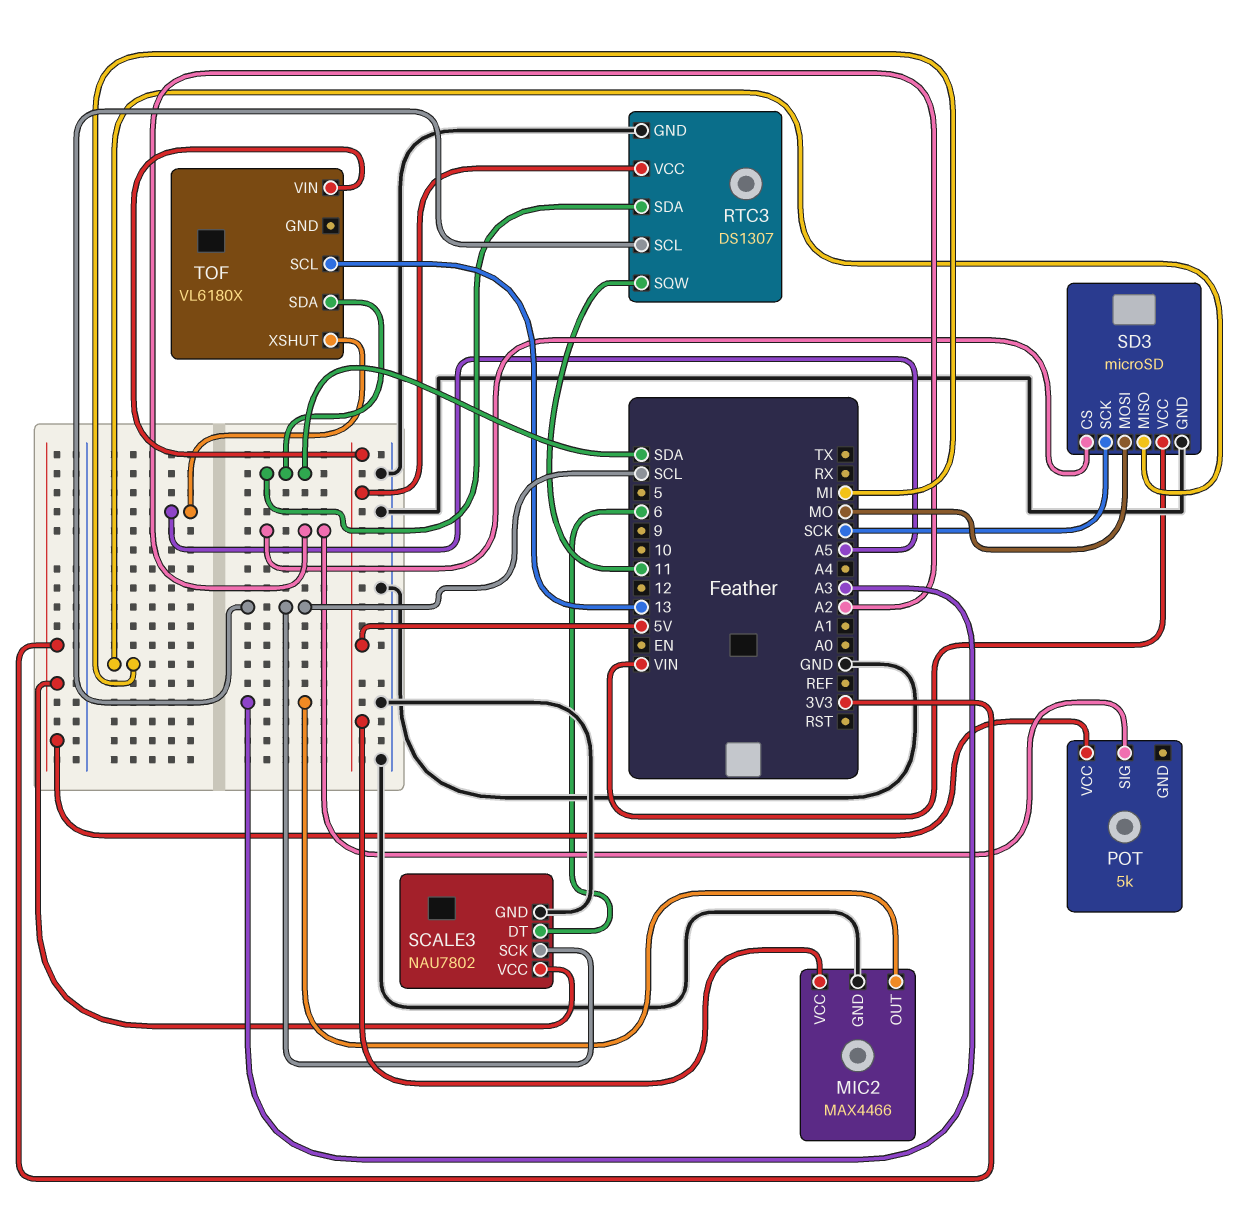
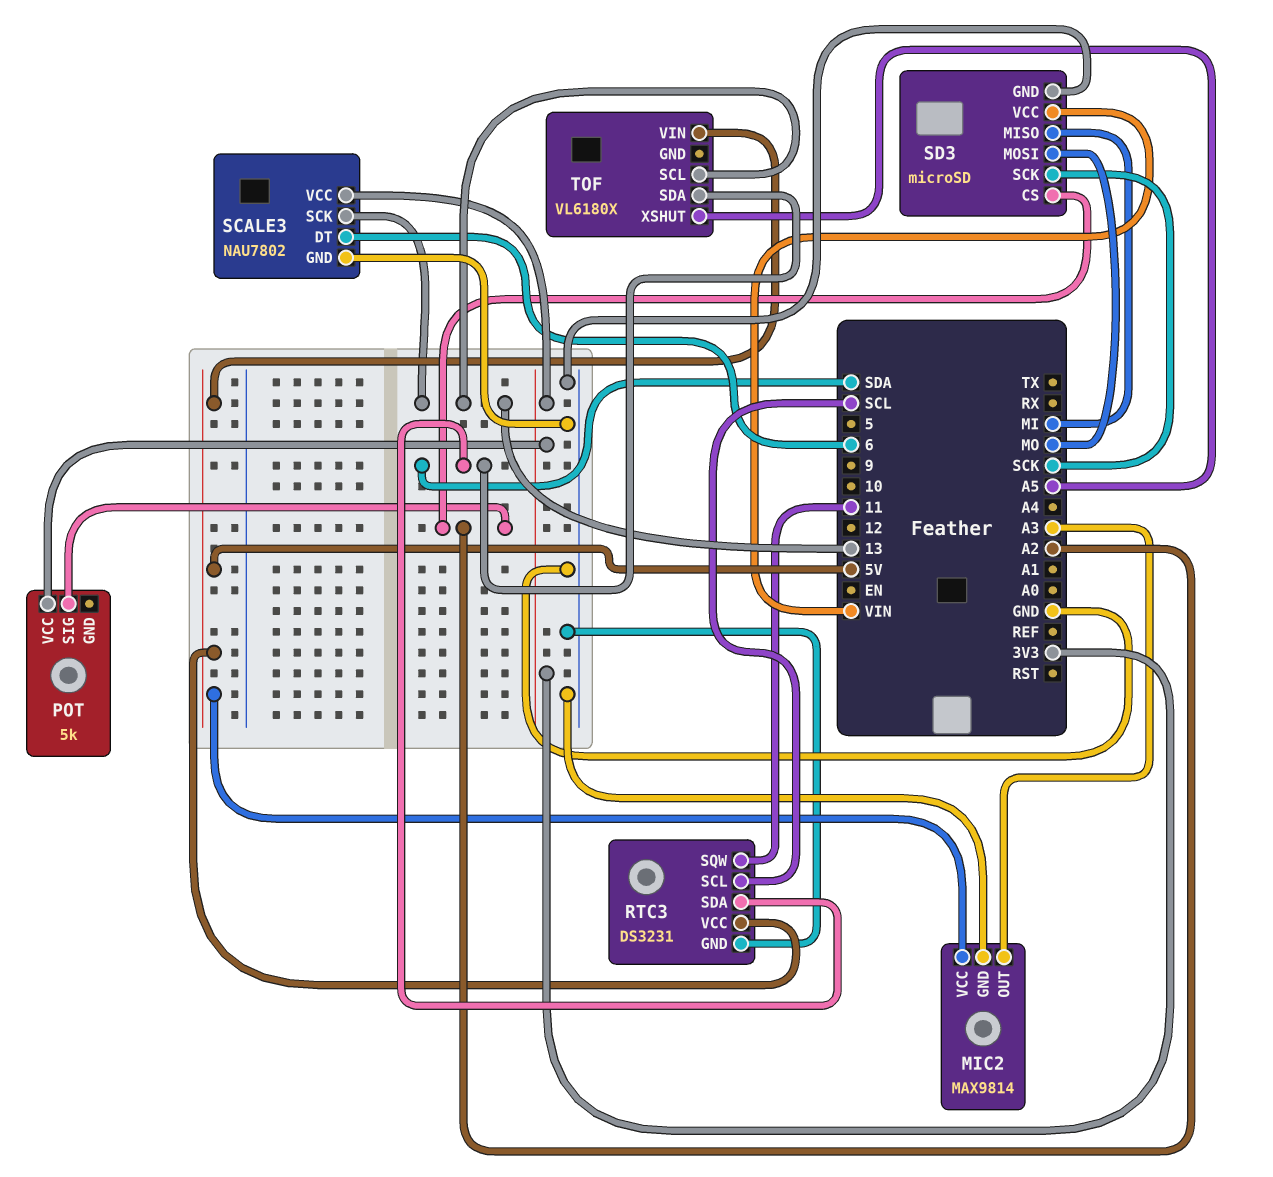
MIC2: MAX4466 -> MAX9814
RTC3: DS1307 -> DS3231
SCALE3 pin SCK: SCL -> 13

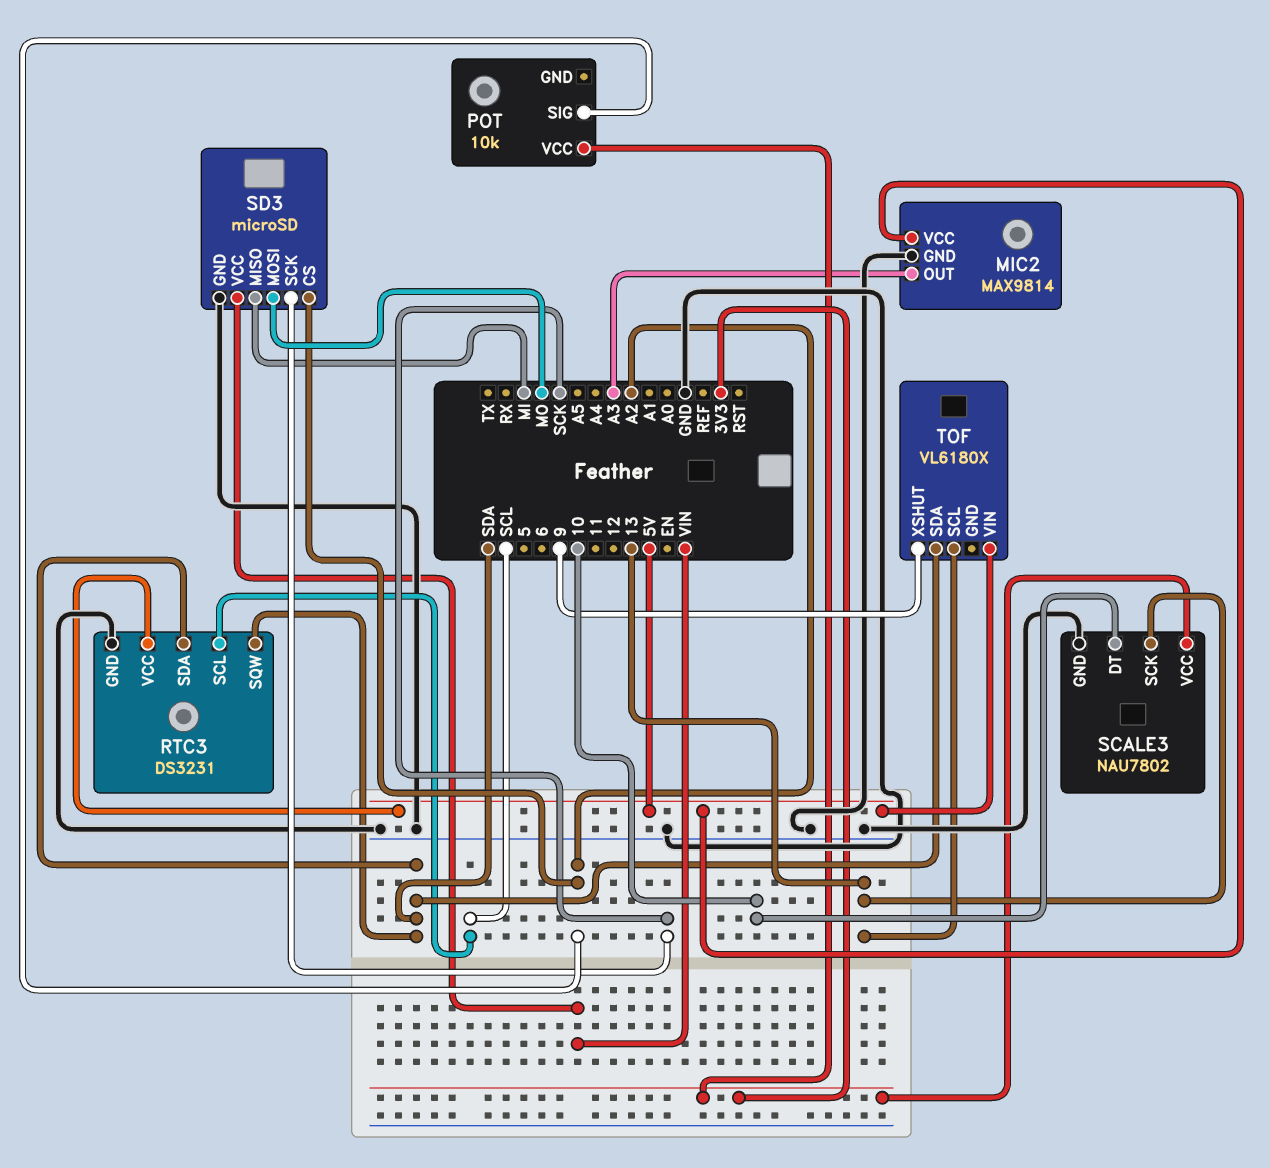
POT: 5k -> 10k
RTC3 pin SQW: 11 -> SDA
SCALE3 pin DT: 6 -> 10
TOF pin XSHUT: A5 -> 9

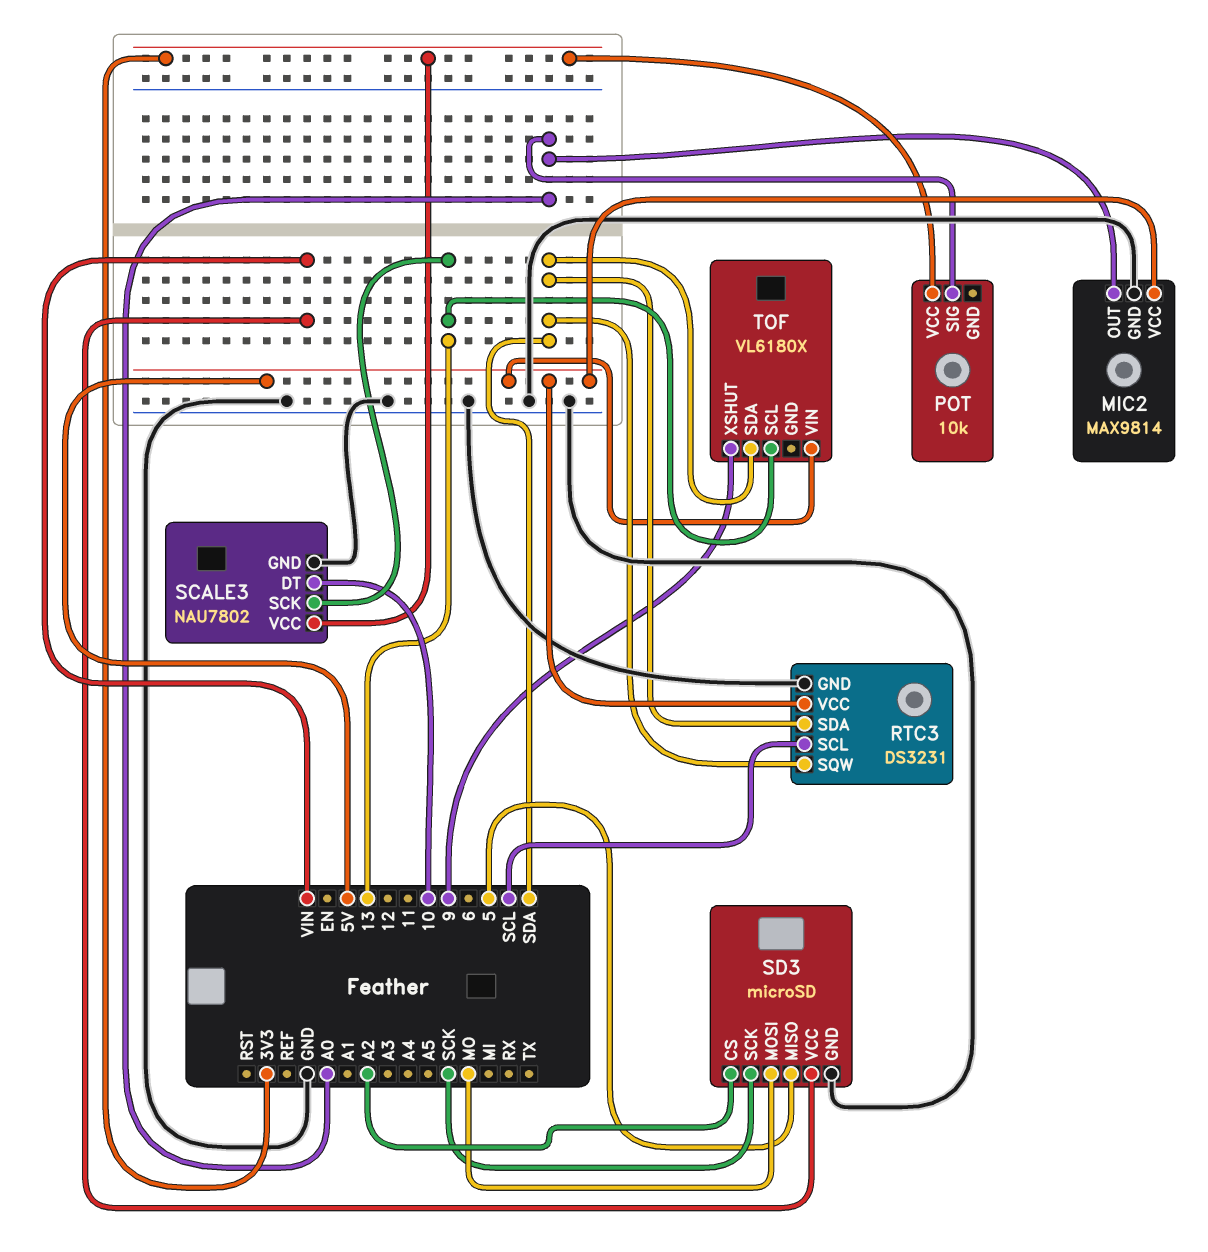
MIC2 pin OUT: A3 -> A0
POT pin SIG: A2 -> A0
SD3 pin MISO: MI -> 5

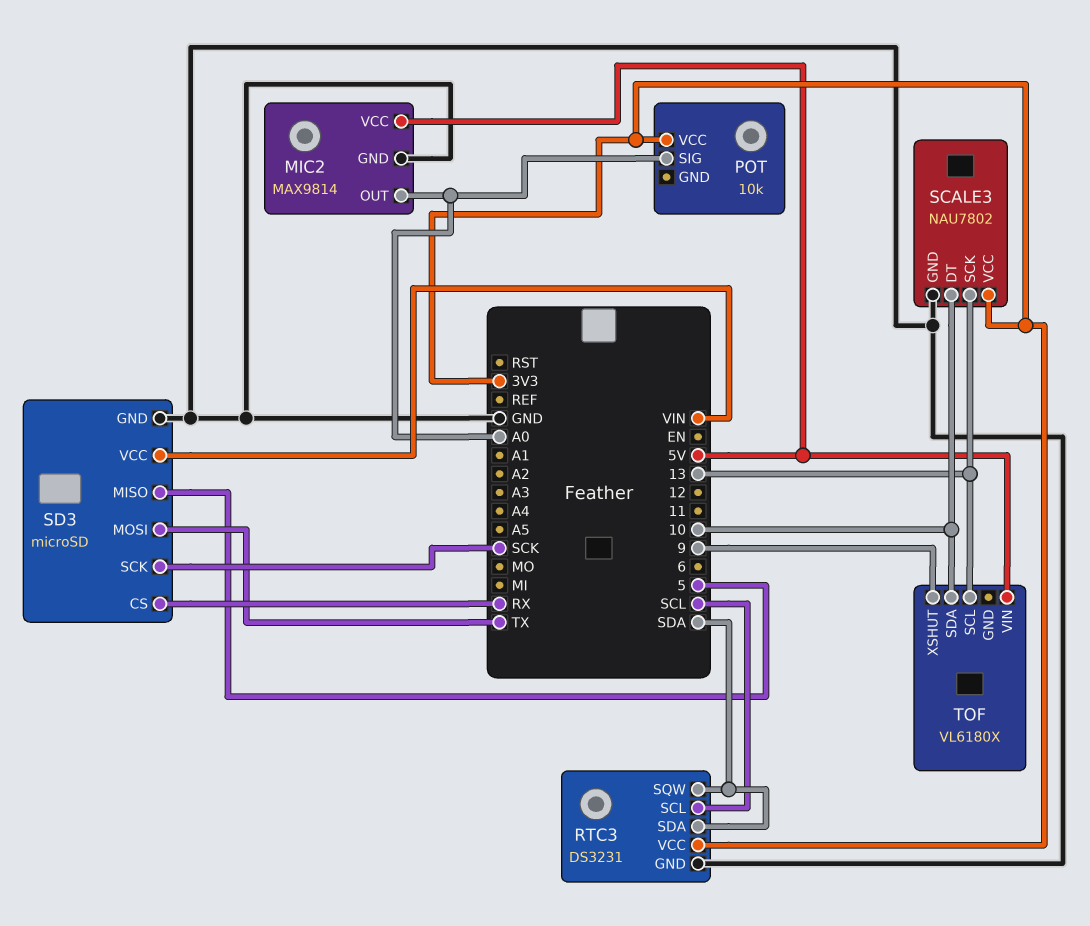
RTC3 pin VCC: 5V -> 3V3
SD3 pin CS: A2 -> RX
SD3 pin MOSI: MO -> TX
TOF pin SDA: SDA -> 10

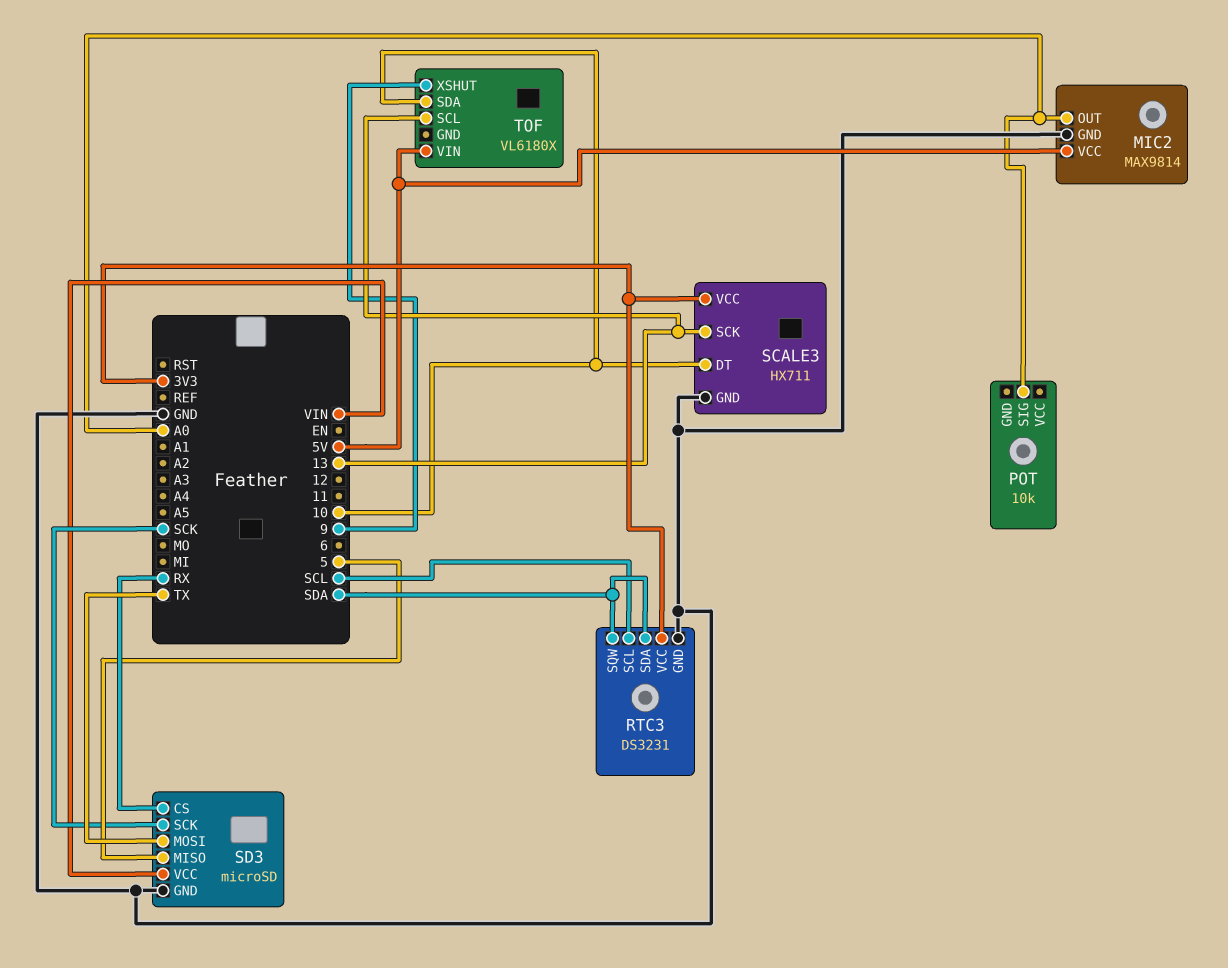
POT pin VCC: 3V3 -> none
SCALE3: NAU7802 -> HX711

